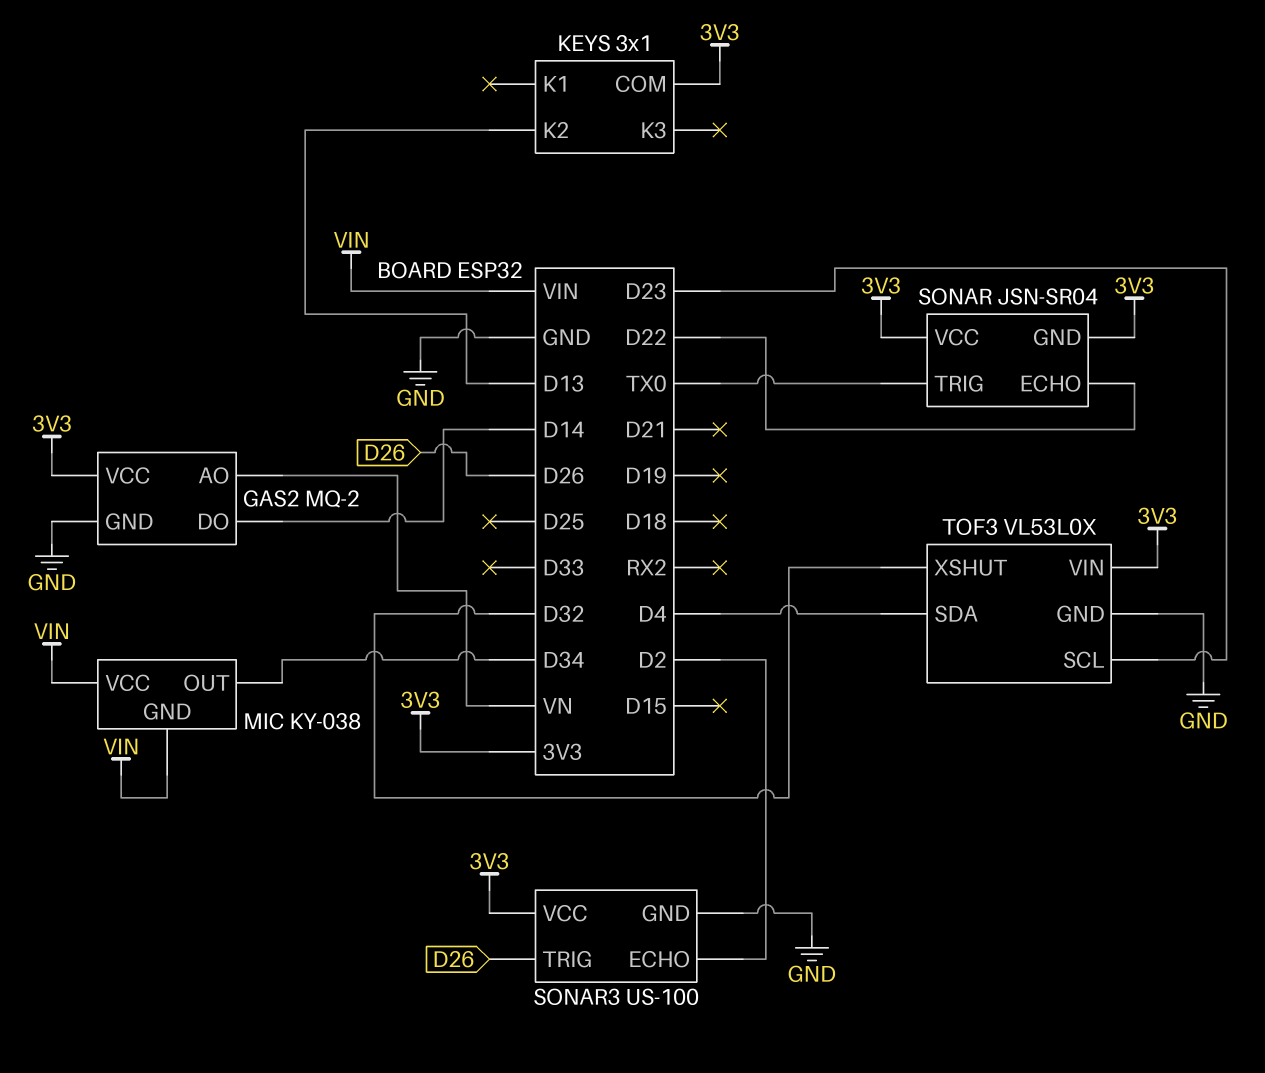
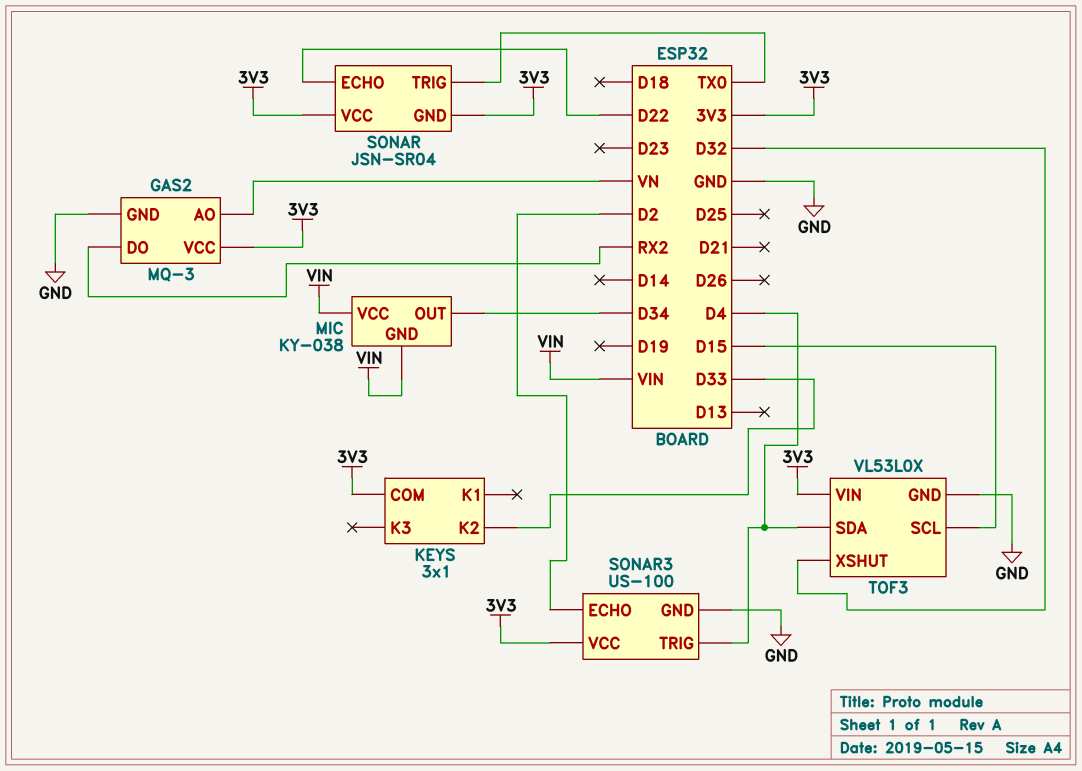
GAS2: MQ-2 -> MQ-3
GAS2 pin DO: D14 -> RX2
KEYS pin K2: D13 -> D33
SONAR3 pin TRIG: D26 -> D4
TOF3 pin SCL: D23 -> D15

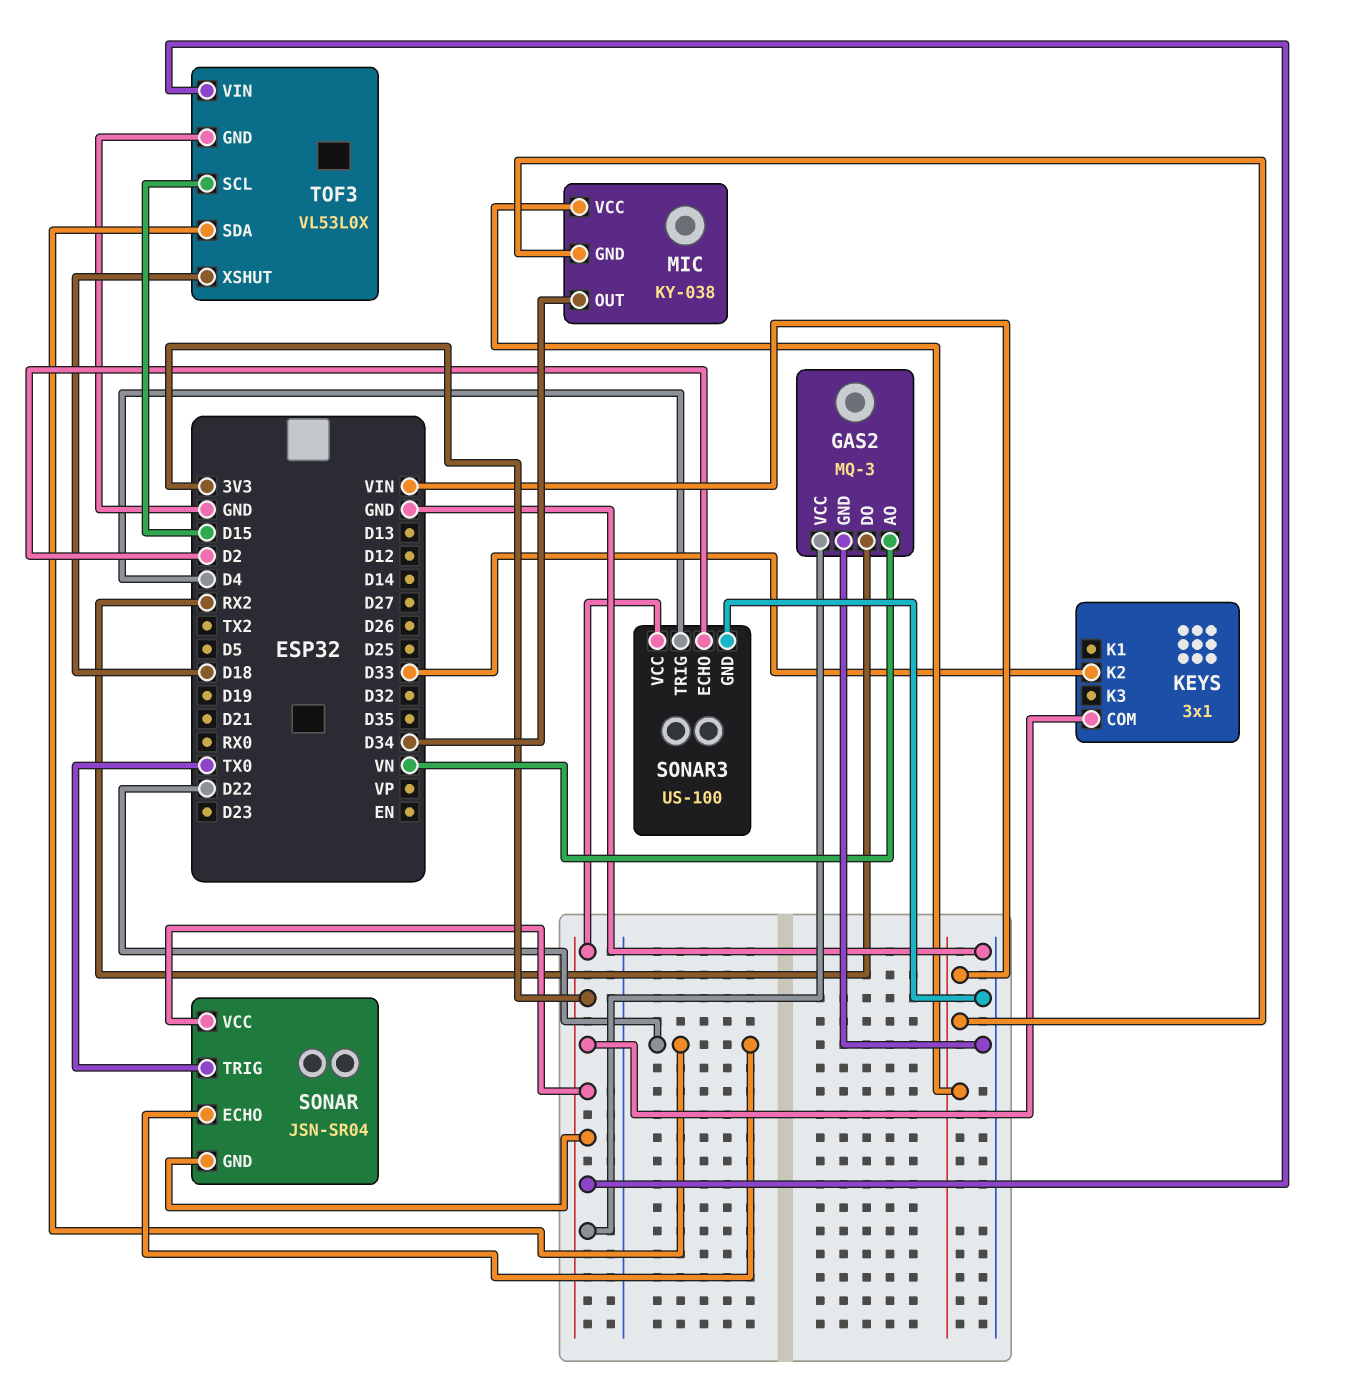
TOF3 pin SDA: D4 -> D22
TOF3 pin XSHUT: D32 -> D18

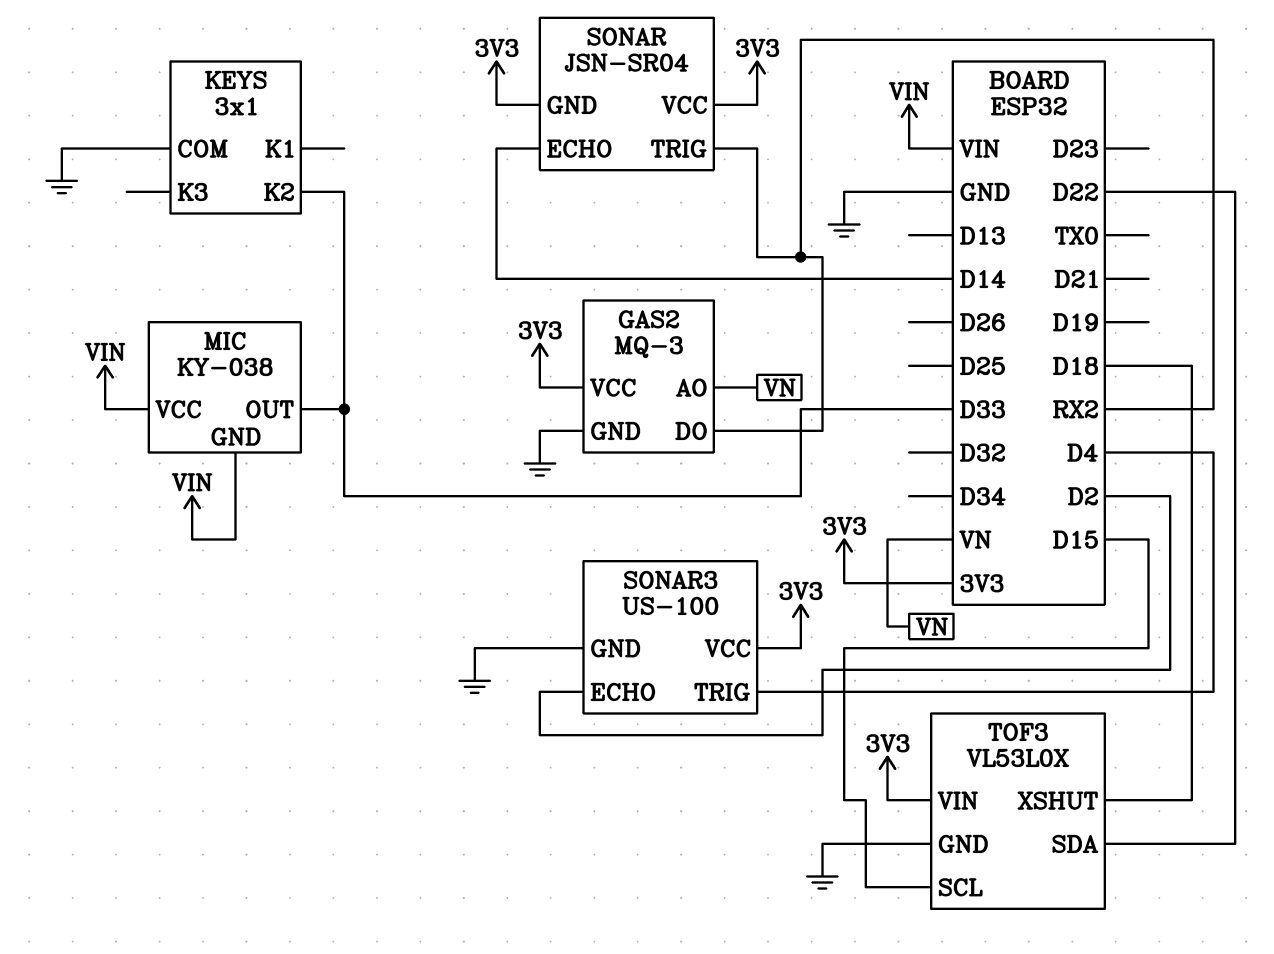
KEYS pin COM: 3V3 -> GND
MIC pin OUT: D34 -> D33
SONAR pin ECHO: D22 -> D14
SONAR pin TRIG: TX0 -> RX2

